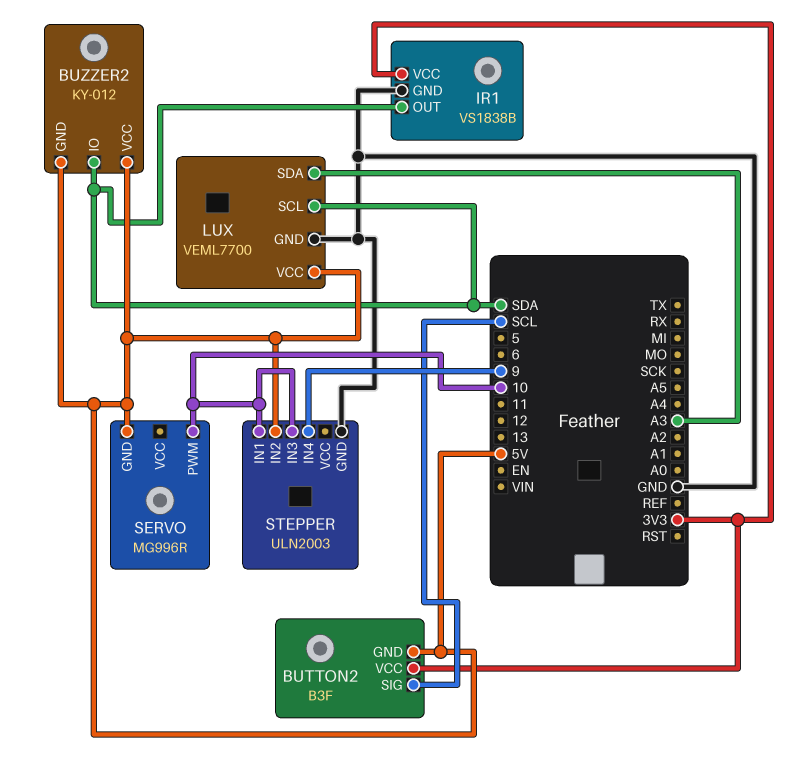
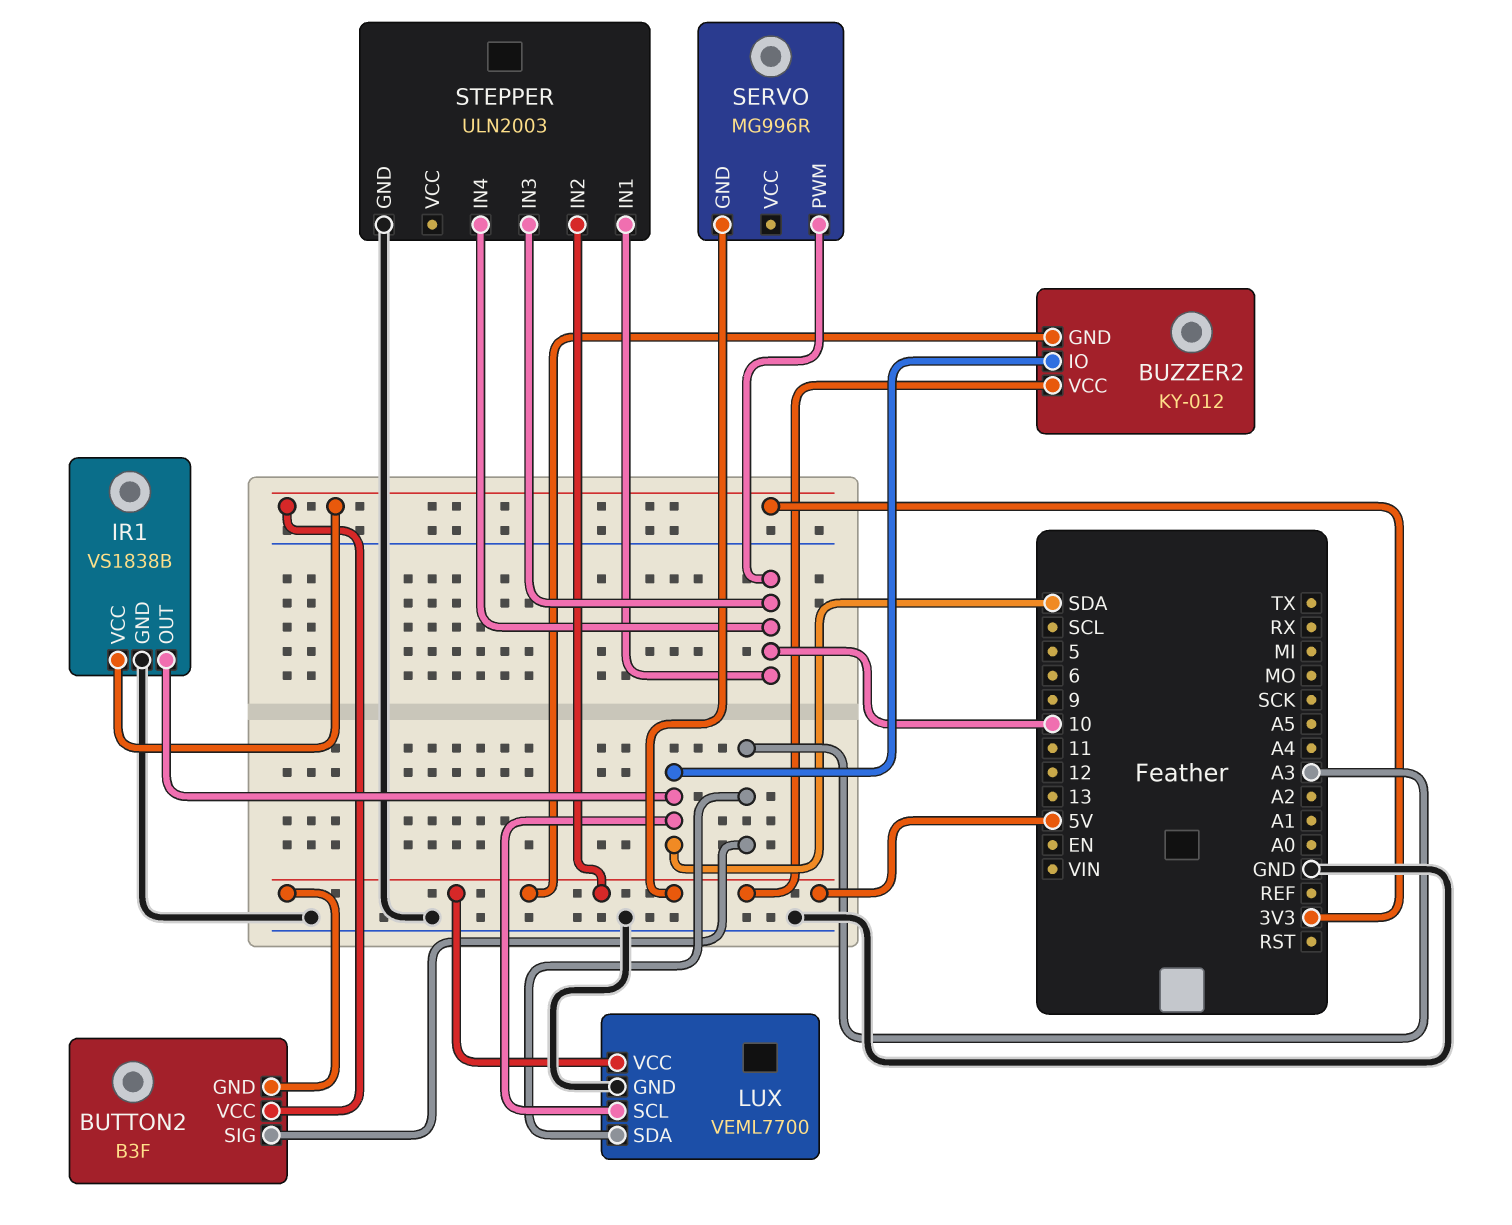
BUTTON2 pin SIG: SCL -> A3
STEPPER pin IN4: 9 -> 10

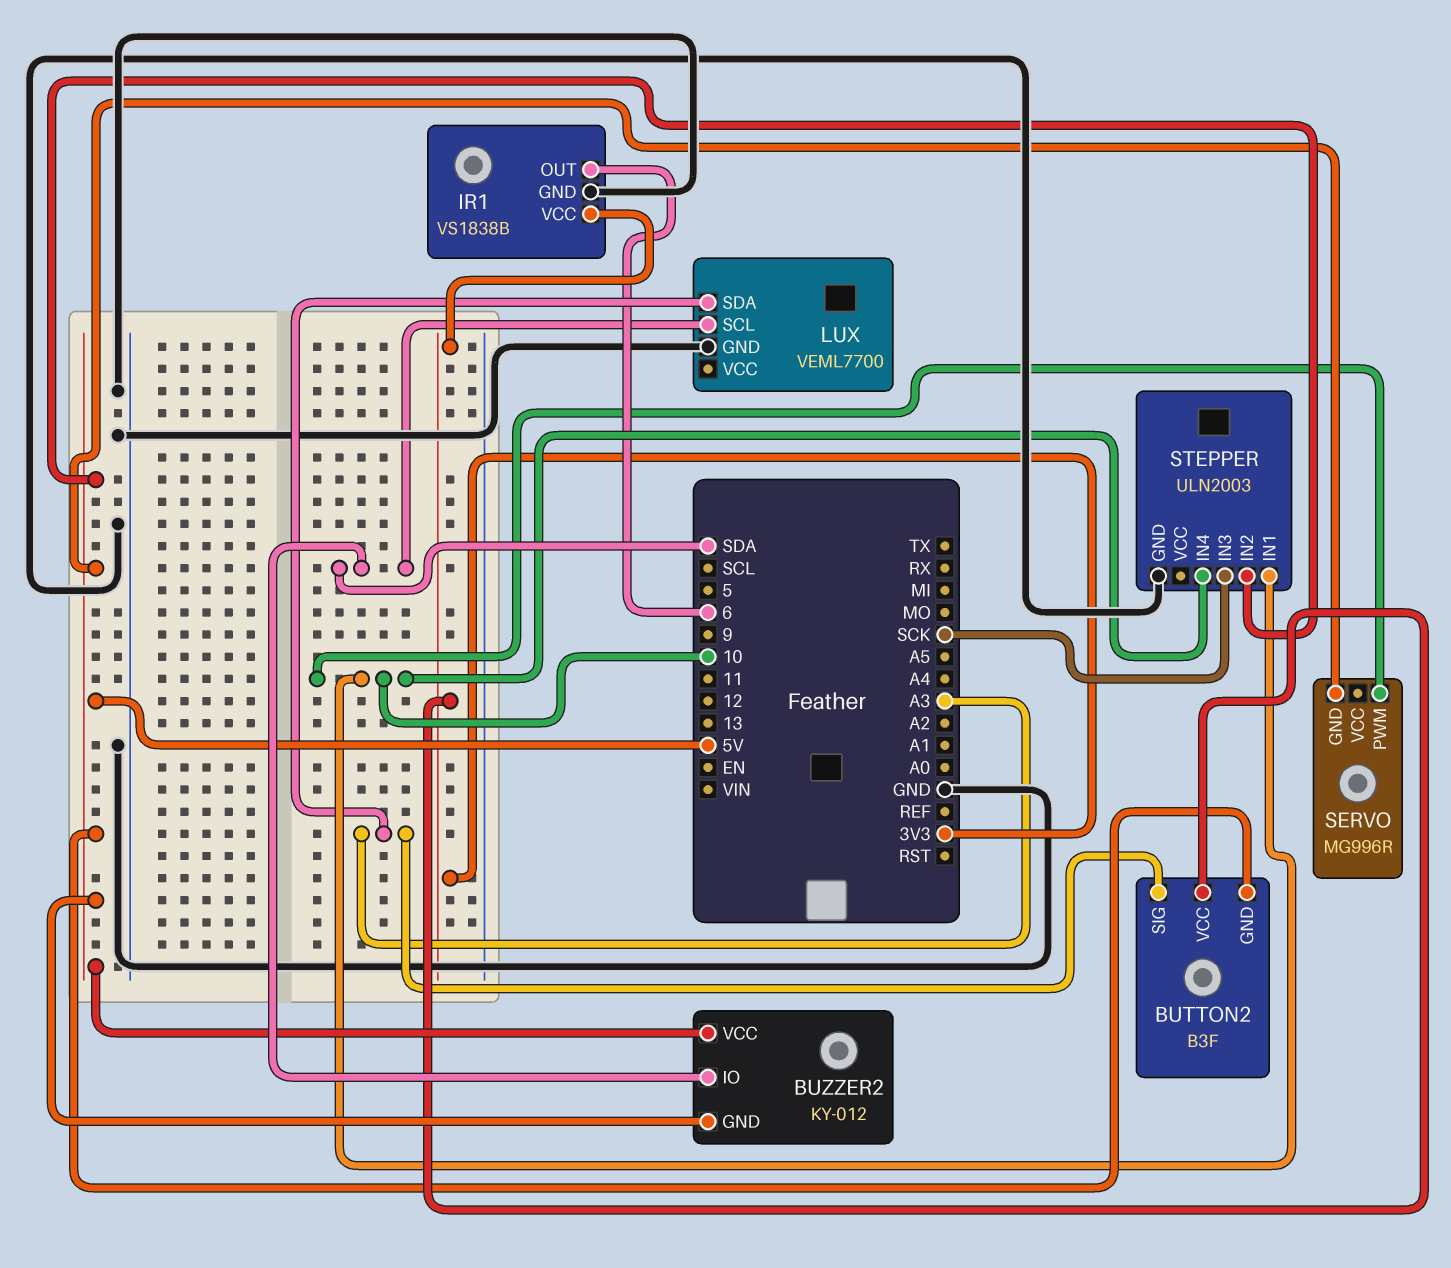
IR1 pin OUT: SDA -> 6
LUX pin VCC: 5V -> none
STEPPER pin IN3: 10 -> SCK

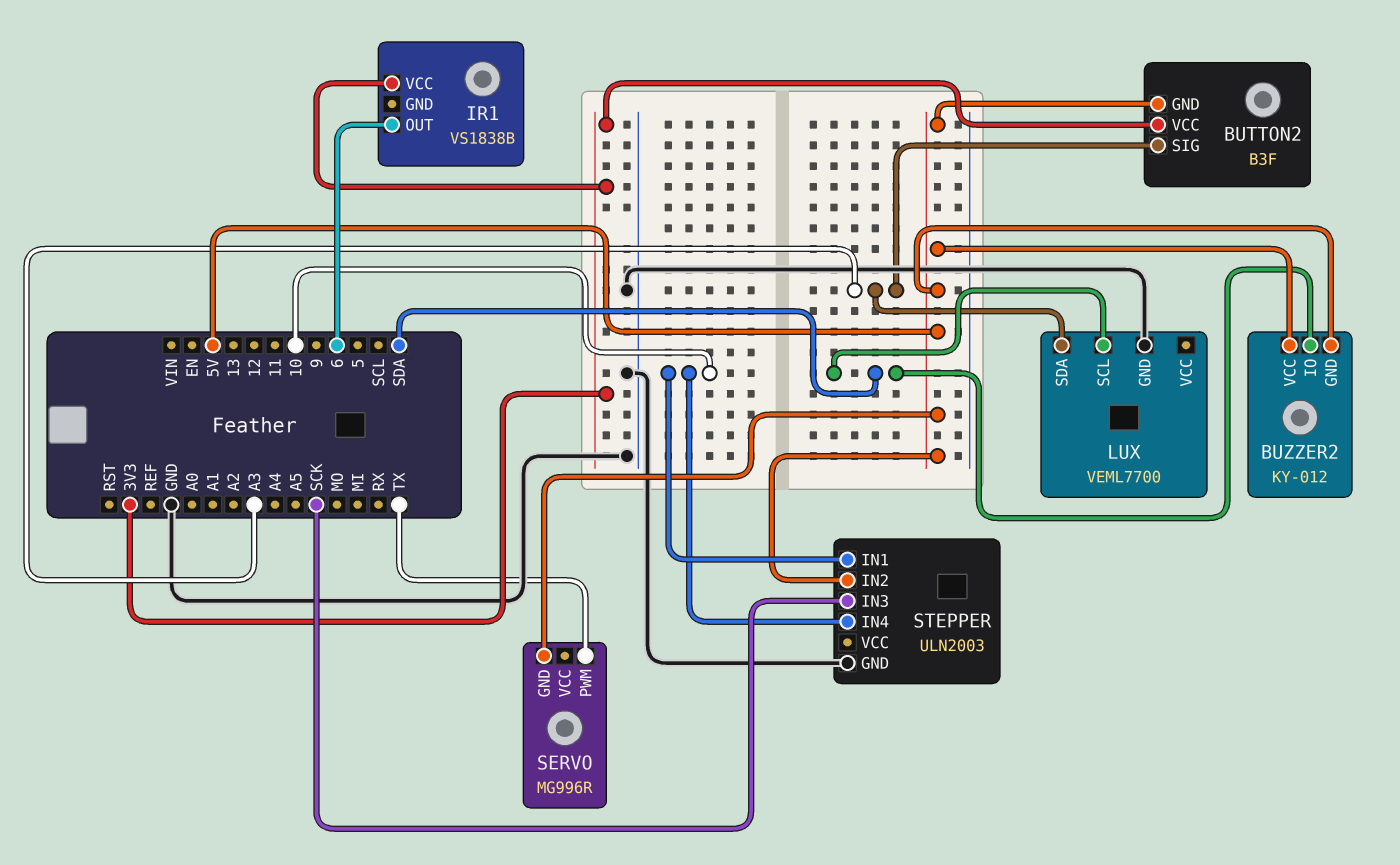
IR1 pin GND: GND -> none
SERVO pin PWM: 10 -> TX

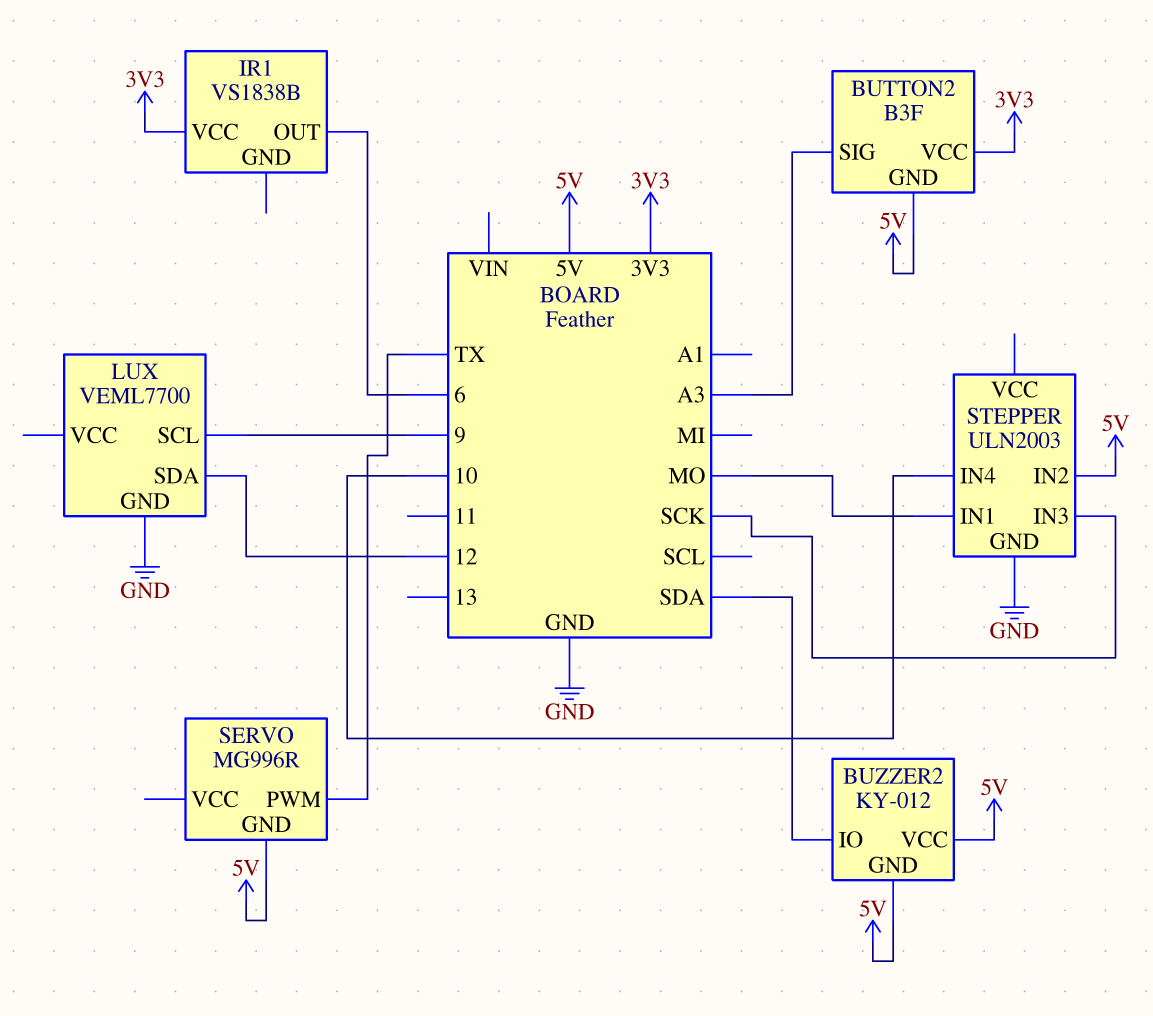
LUX pin SCL: SDA -> 9
LUX pin SDA: A3 -> 12
STEPPER pin IN1: 10 -> MO

